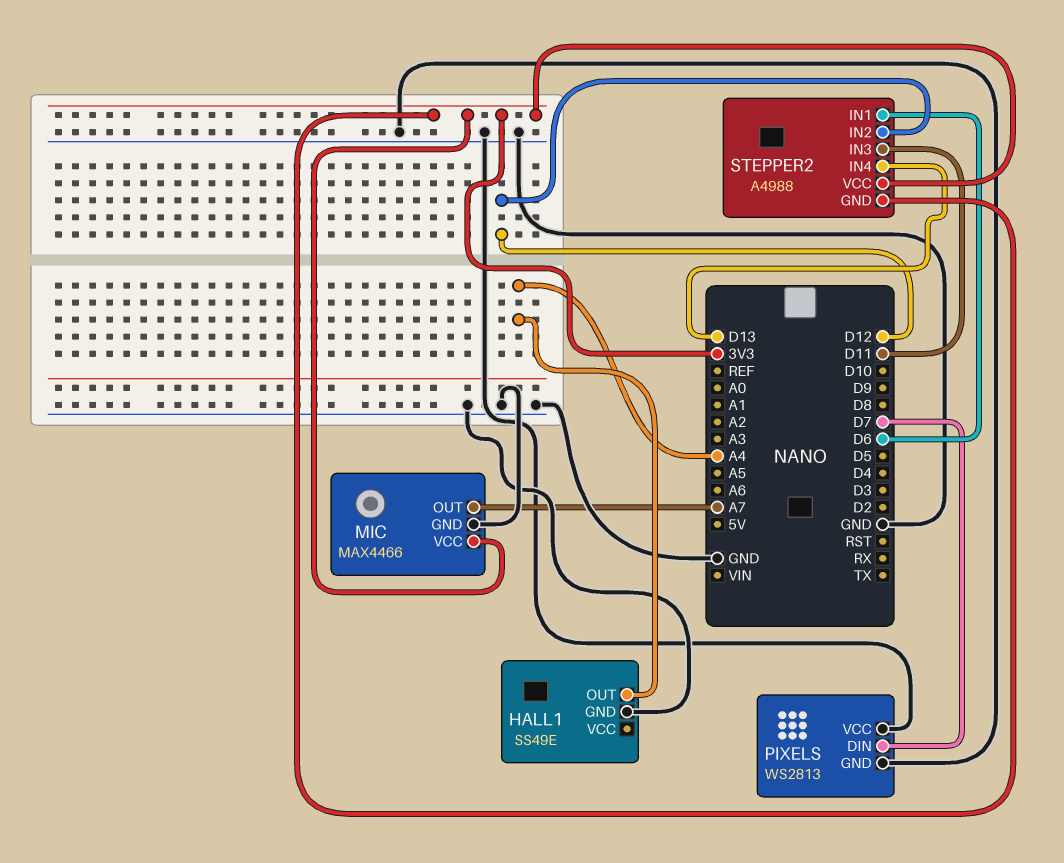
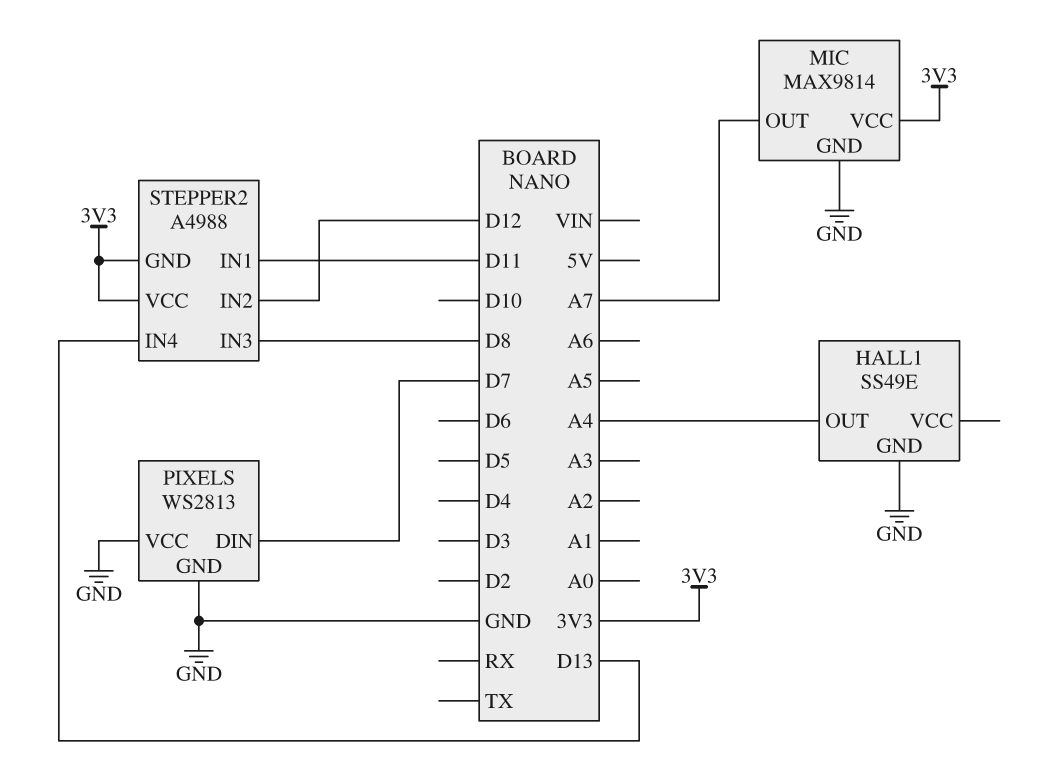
MIC: MAX4466 -> MAX9814
STEPPER2 pin IN1: D6 -> D11
STEPPER2 pin IN3: D11 -> D8

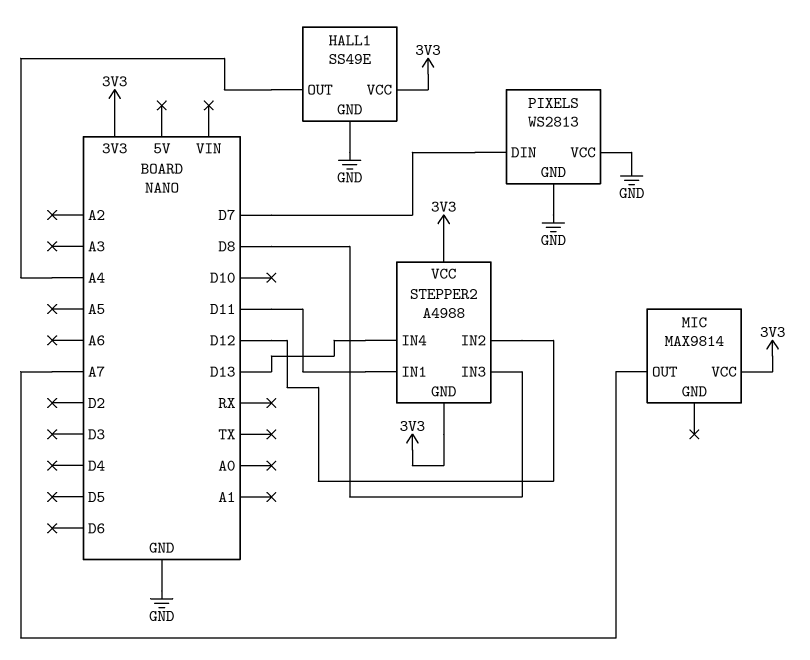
HALL1 pin VCC: none -> 3V3
MIC pin GND: GND -> none

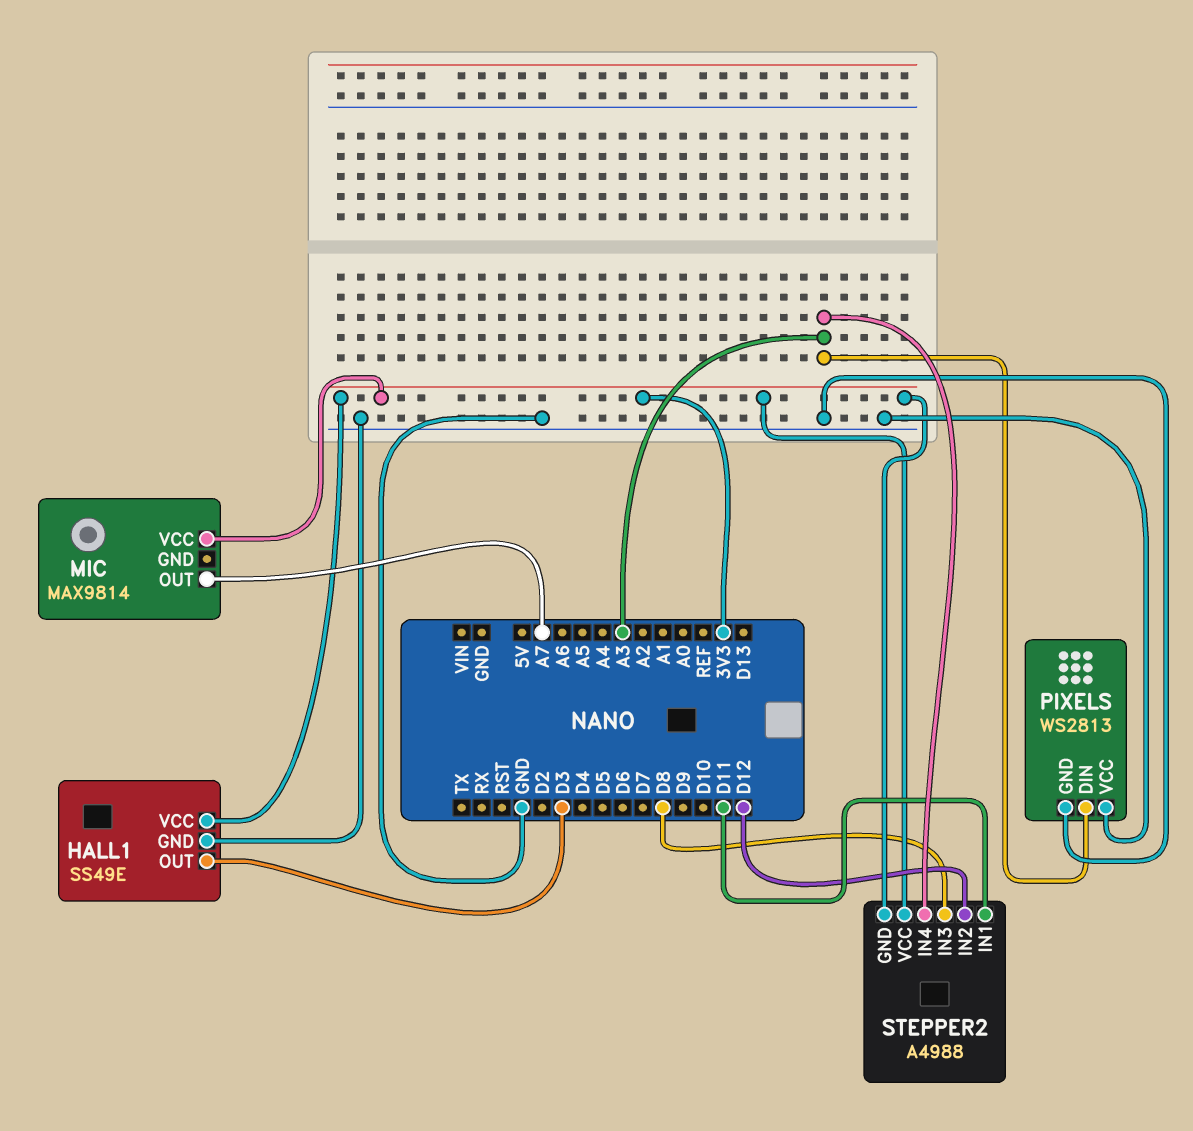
HALL1 pin OUT: A4 -> D3
PIXELS pin DIN: D7 -> A3
STEPPER2 pin IN4: D13 -> A3

